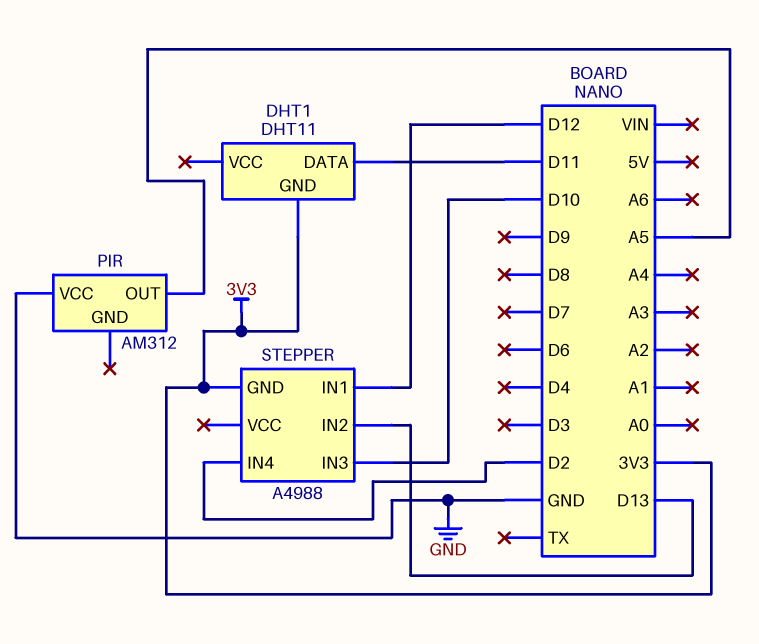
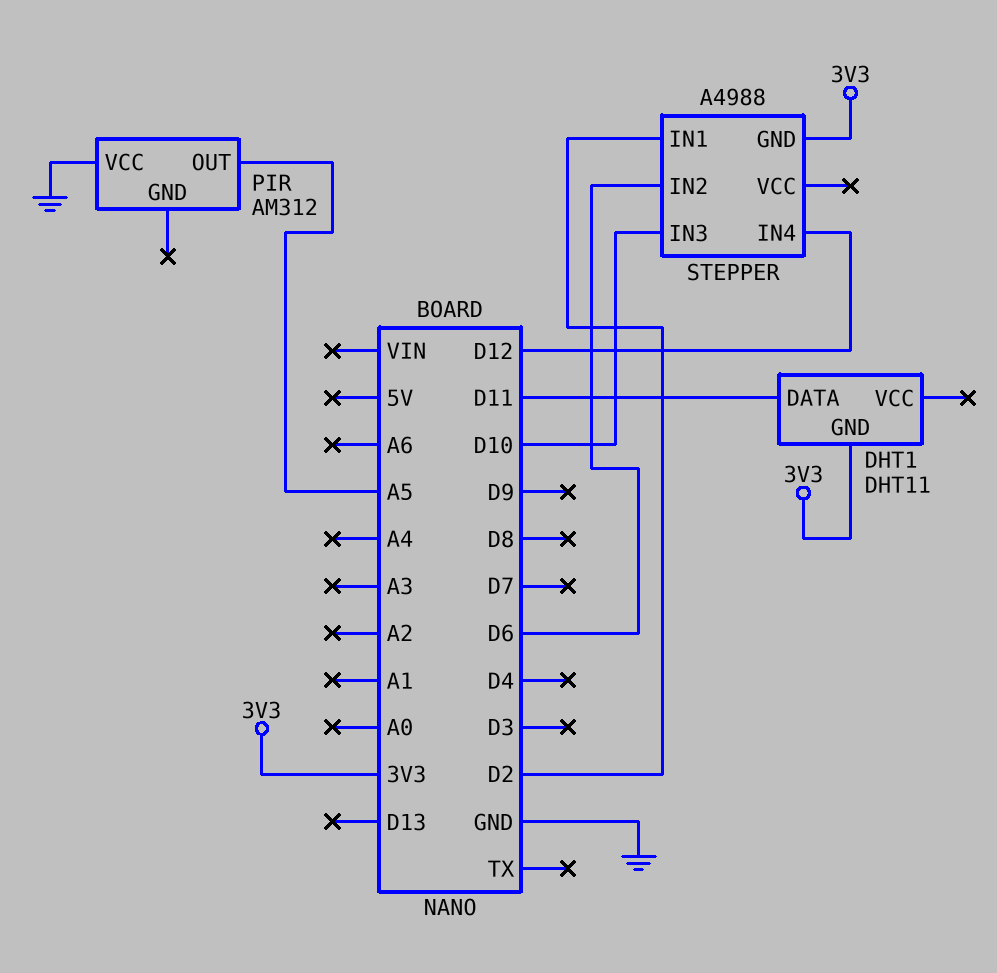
STEPPER pin IN1: D12 -> D2
STEPPER pin IN2: D13 -> D6
STEPPER pin IN4: D2 -> D12

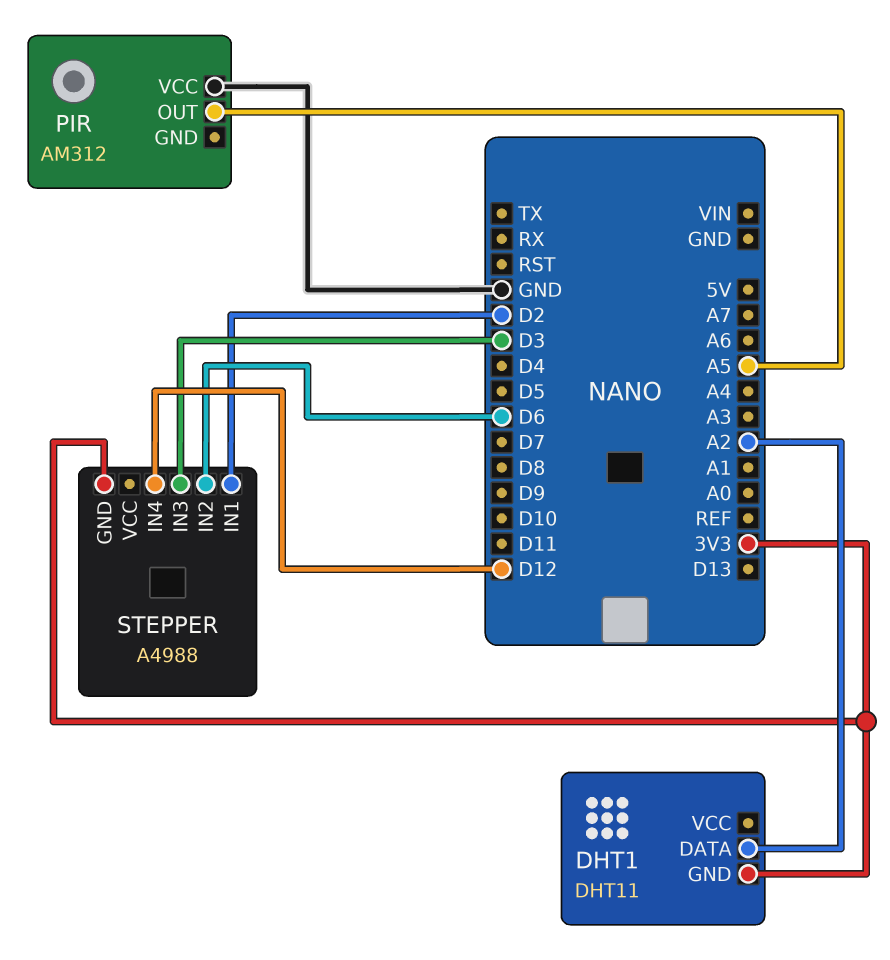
DHT1 pin DATA: D11 -> A2
STEPPER pin IN3: D10 -> D3

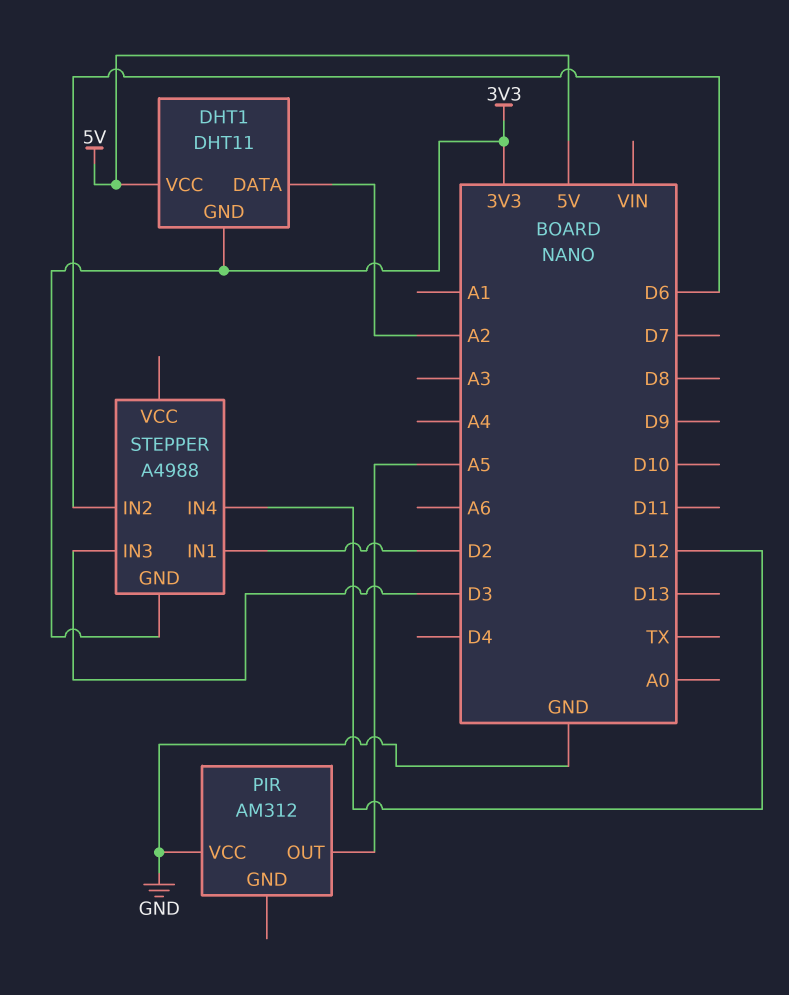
DHT1 pin VCC: none -> 5V

